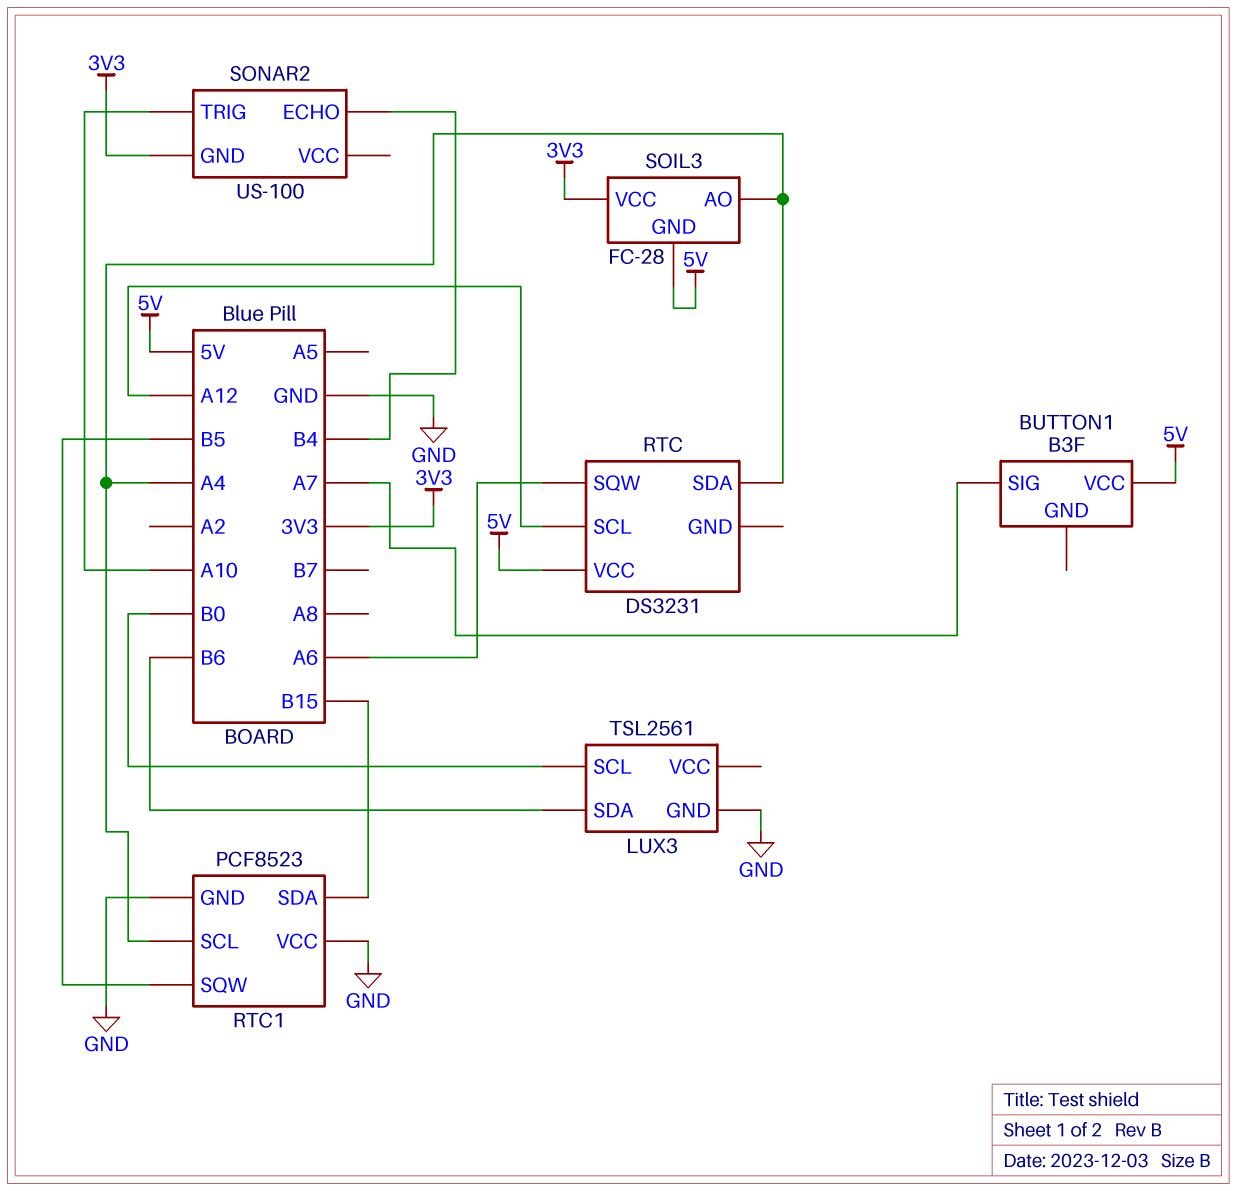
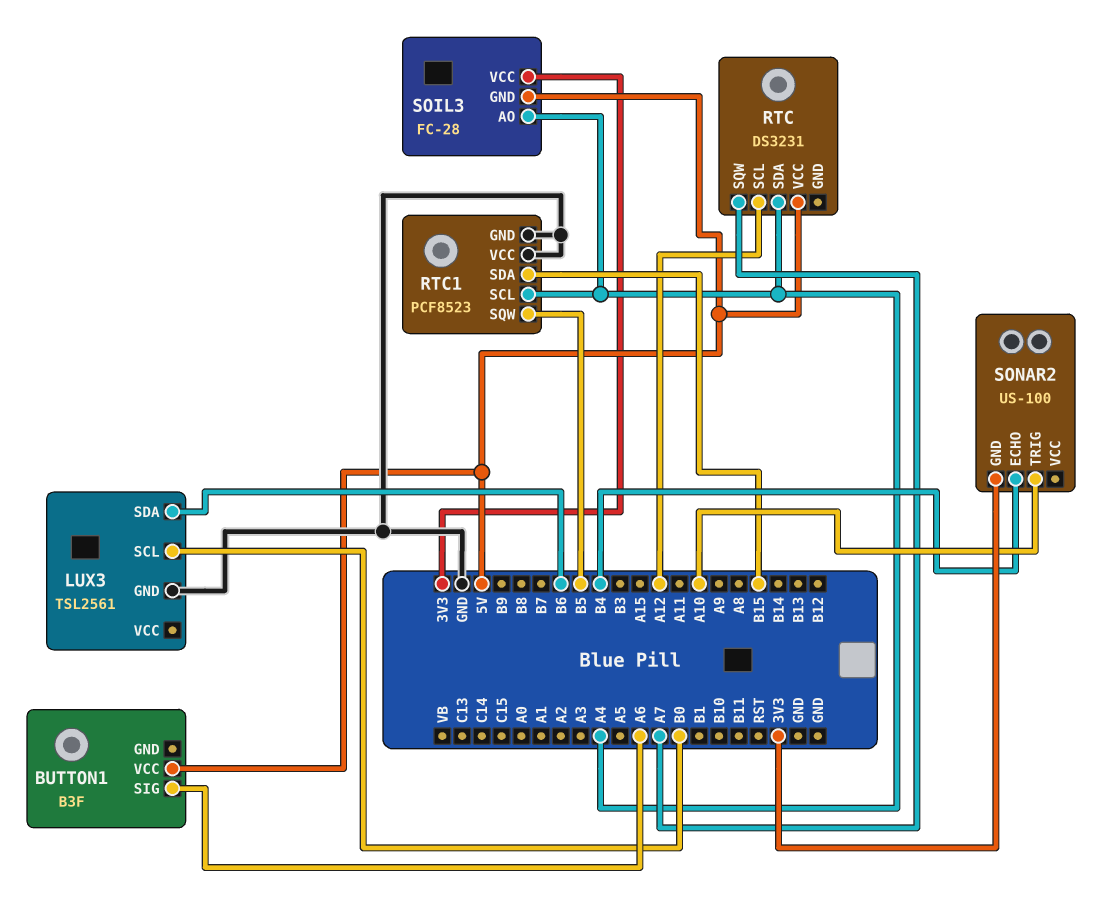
BUTTON1 pin SIG: A7 -> A6
RTC pin SQW: A6 -> A7

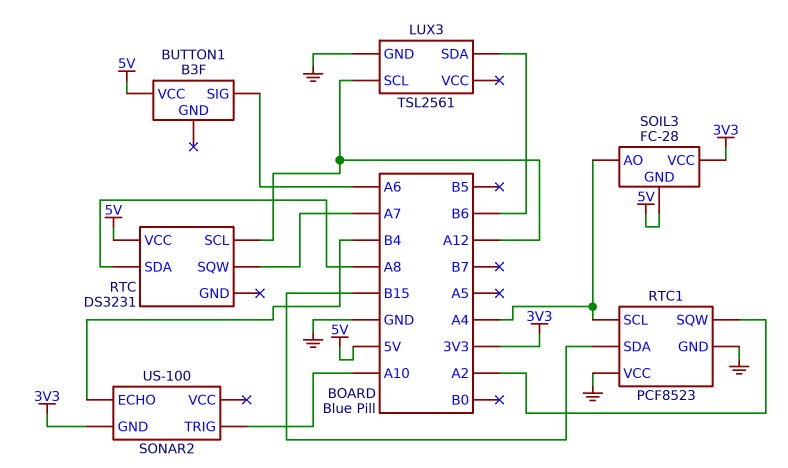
LUX3 pin SCL: B0 -> A12
RTC pin SDA: A4 -> A8
RTC1 pin SQW: B5 -> A2

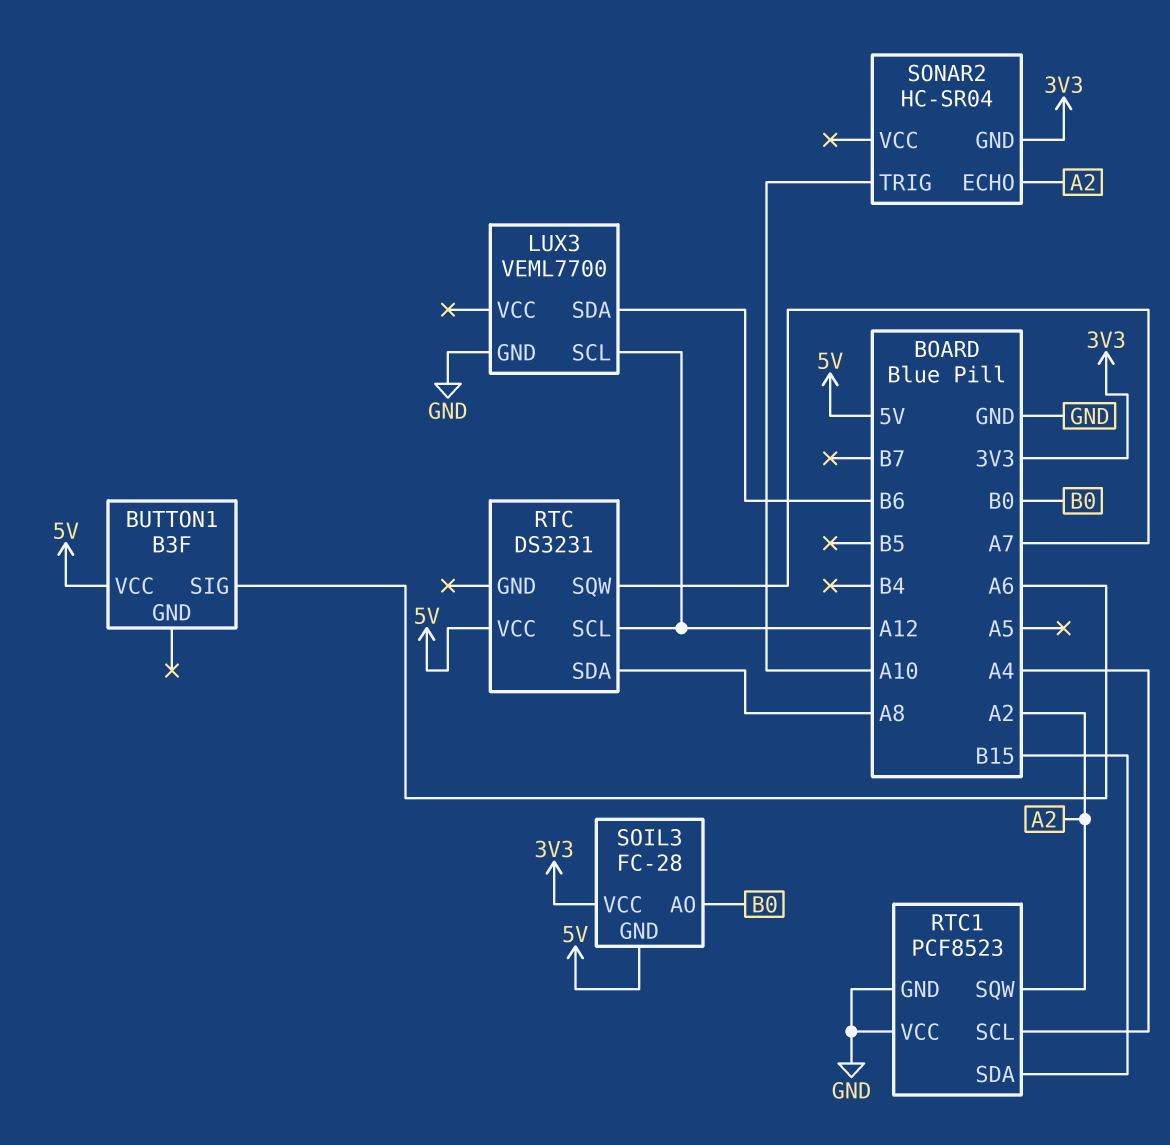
LUX3: TSL2561 -> VEML7700
SOIL3 pin AO: A4 -> B0
SONAR2: US-100 -> HC-SR04
SONAR2 pin ECHO: B4 -> A2

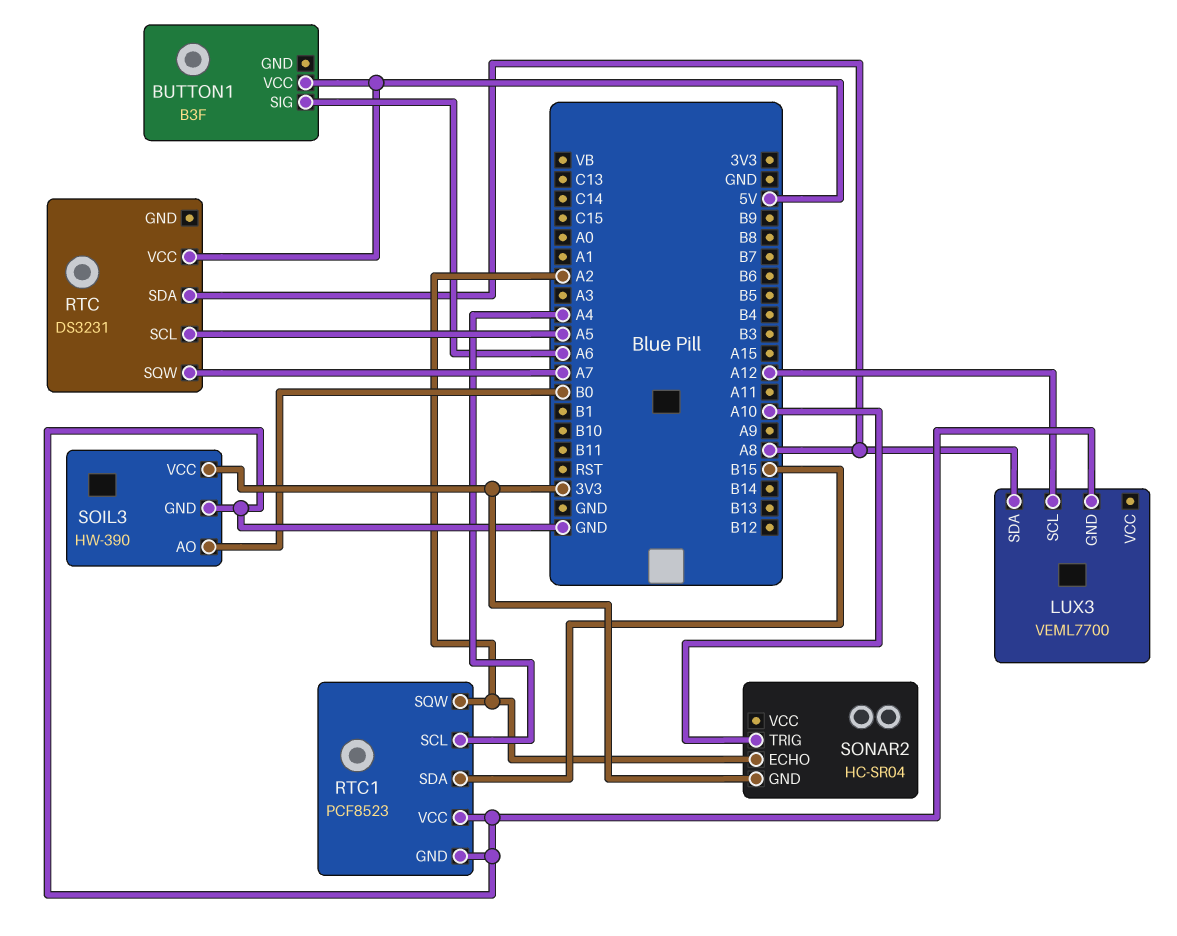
LUX3 pin SDA: B6 -> A8
RTC pin SCL: A12 -> A5
SOIL3: FC-28 -> HW-390
SOIL3 pin GND: 5V -> GND

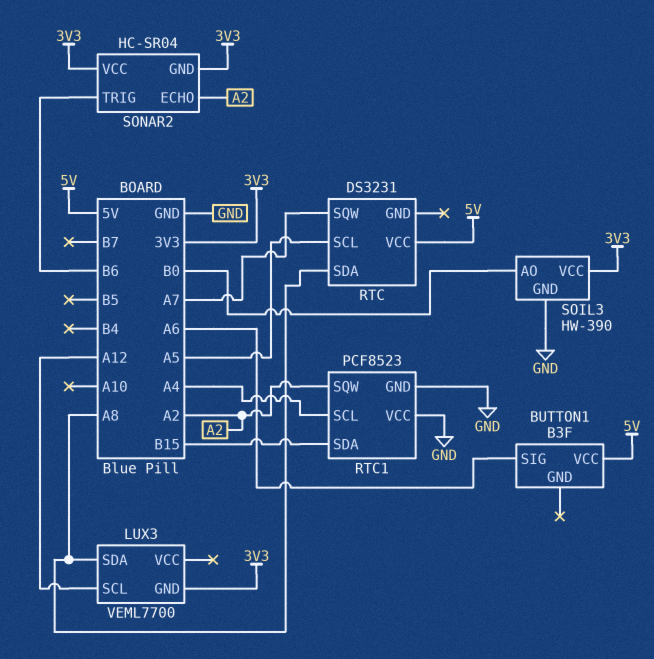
LUX3 pin GND: GND -> 3V3
SONAR2 pin TRIG: A10 -> B6
SONAR2 pin VCC: none -> 3V3

